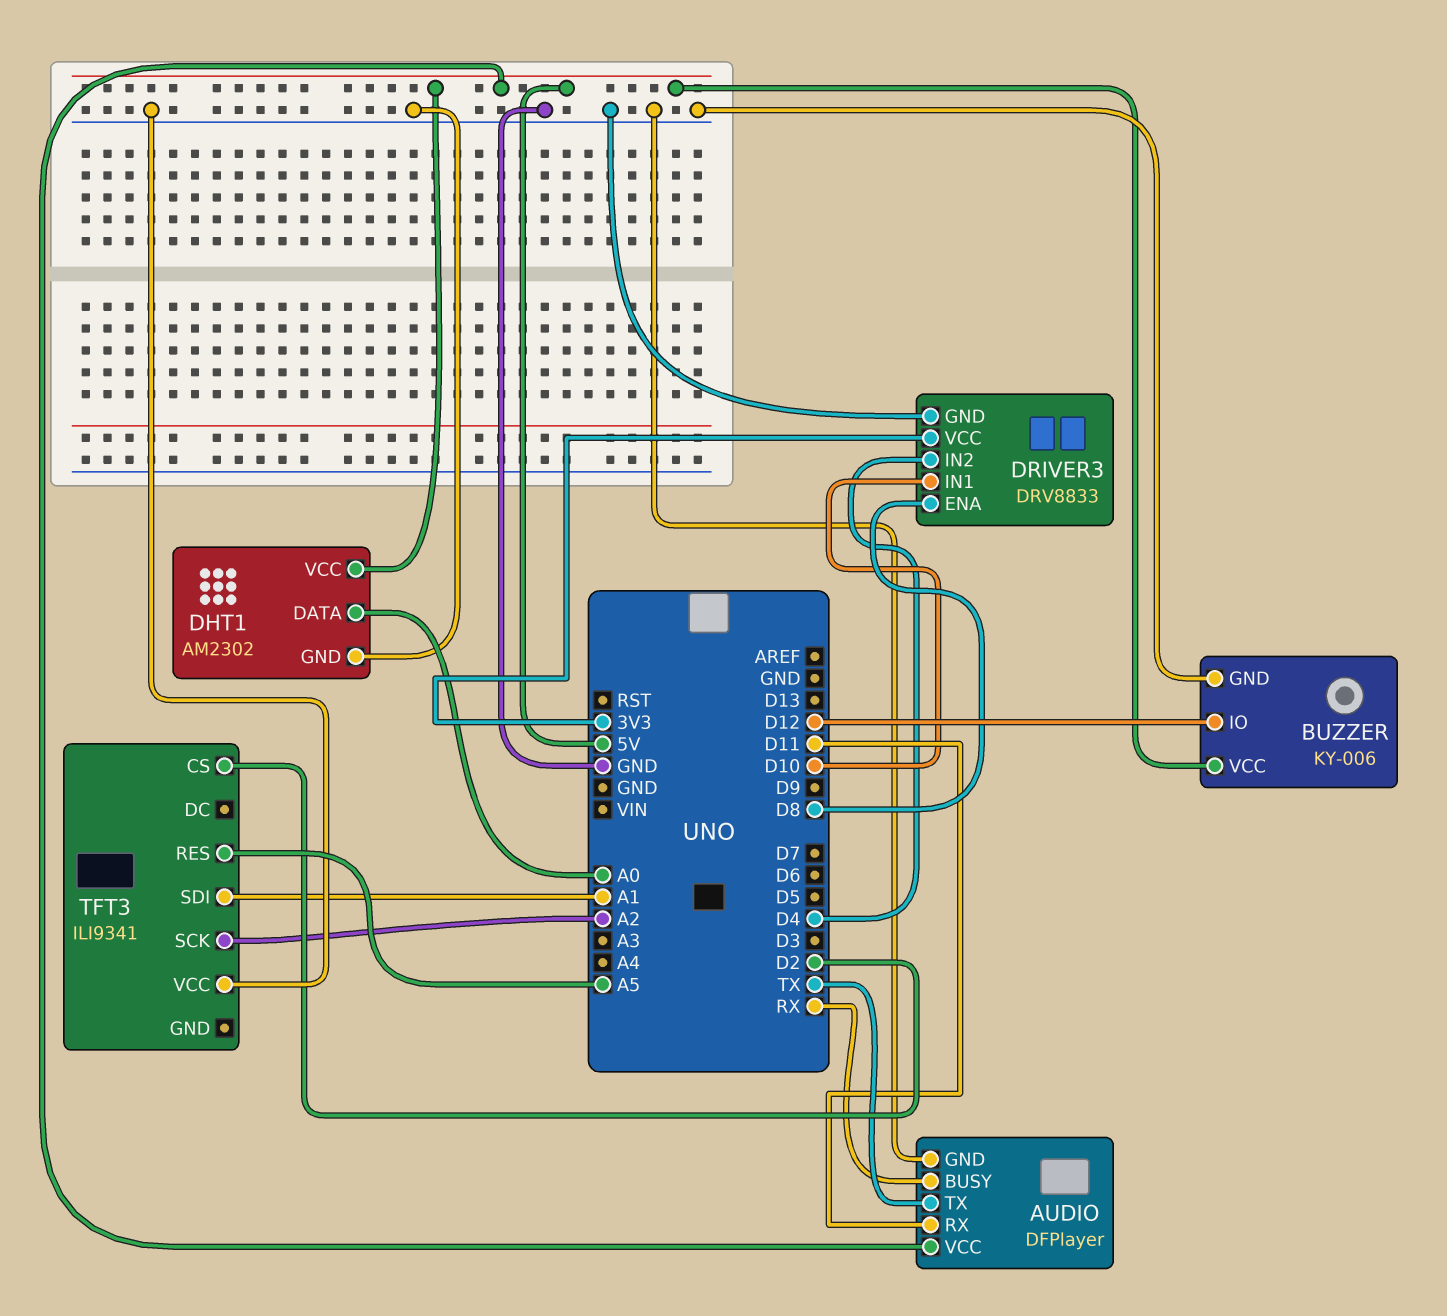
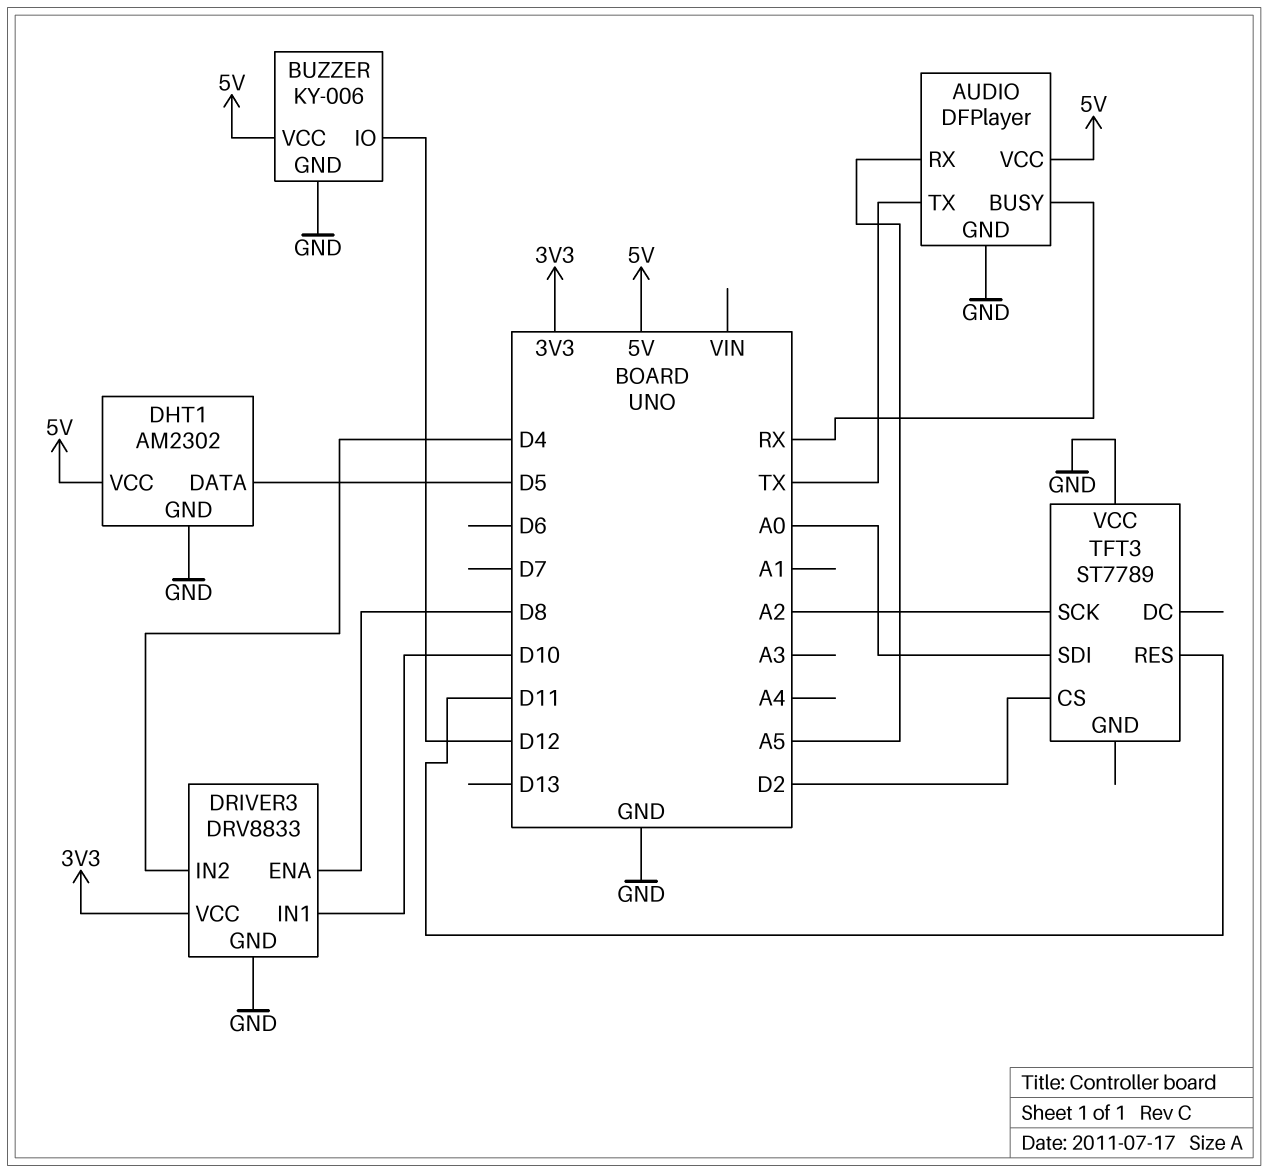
AUDIO pin RX: D11 -> A5
DHT1 pin DATA: A0 -> D5
TFT3: ILI9341 -> ST7789
TFT3 pin RES: A5 -> D11
TFT3 pin SDI: A1 -> A0

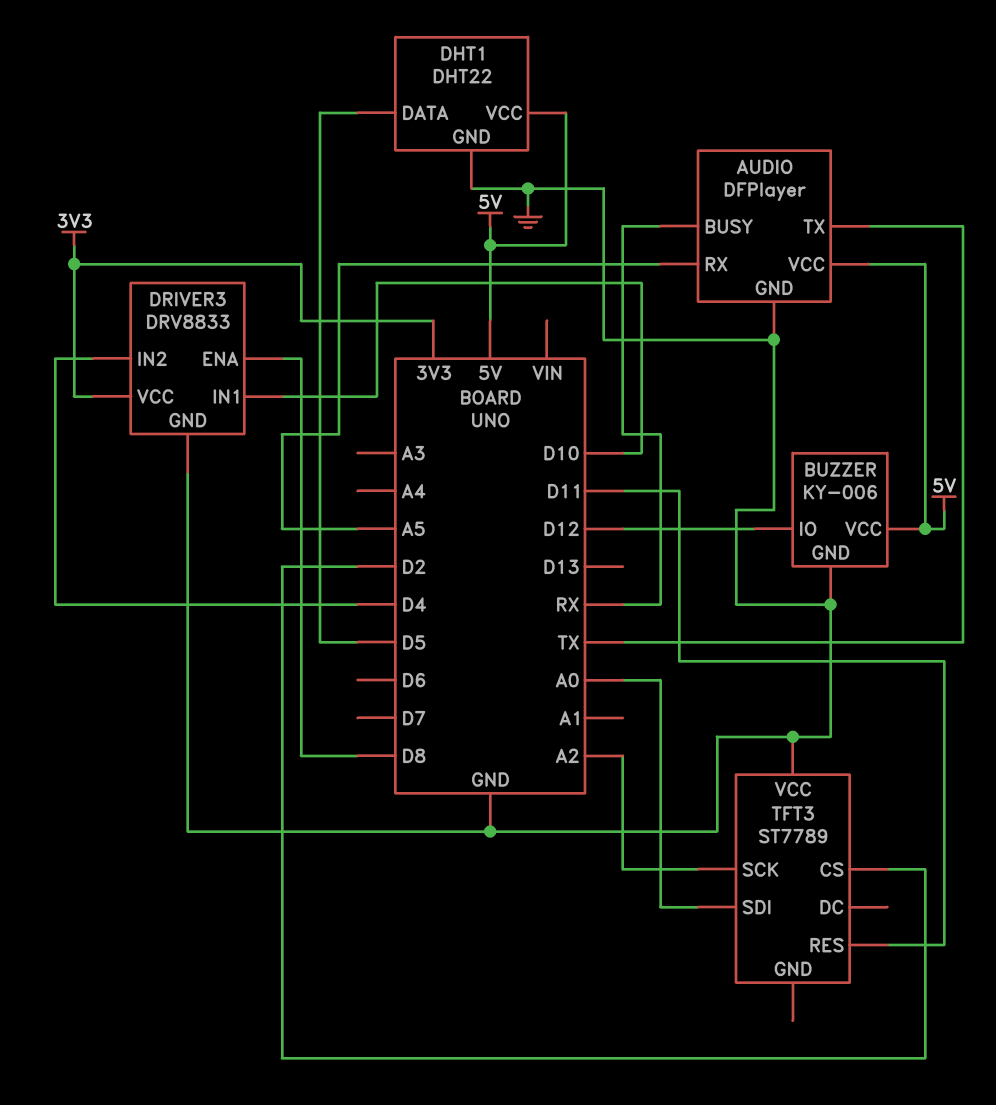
DHT1: AM2302 -> DHT22

